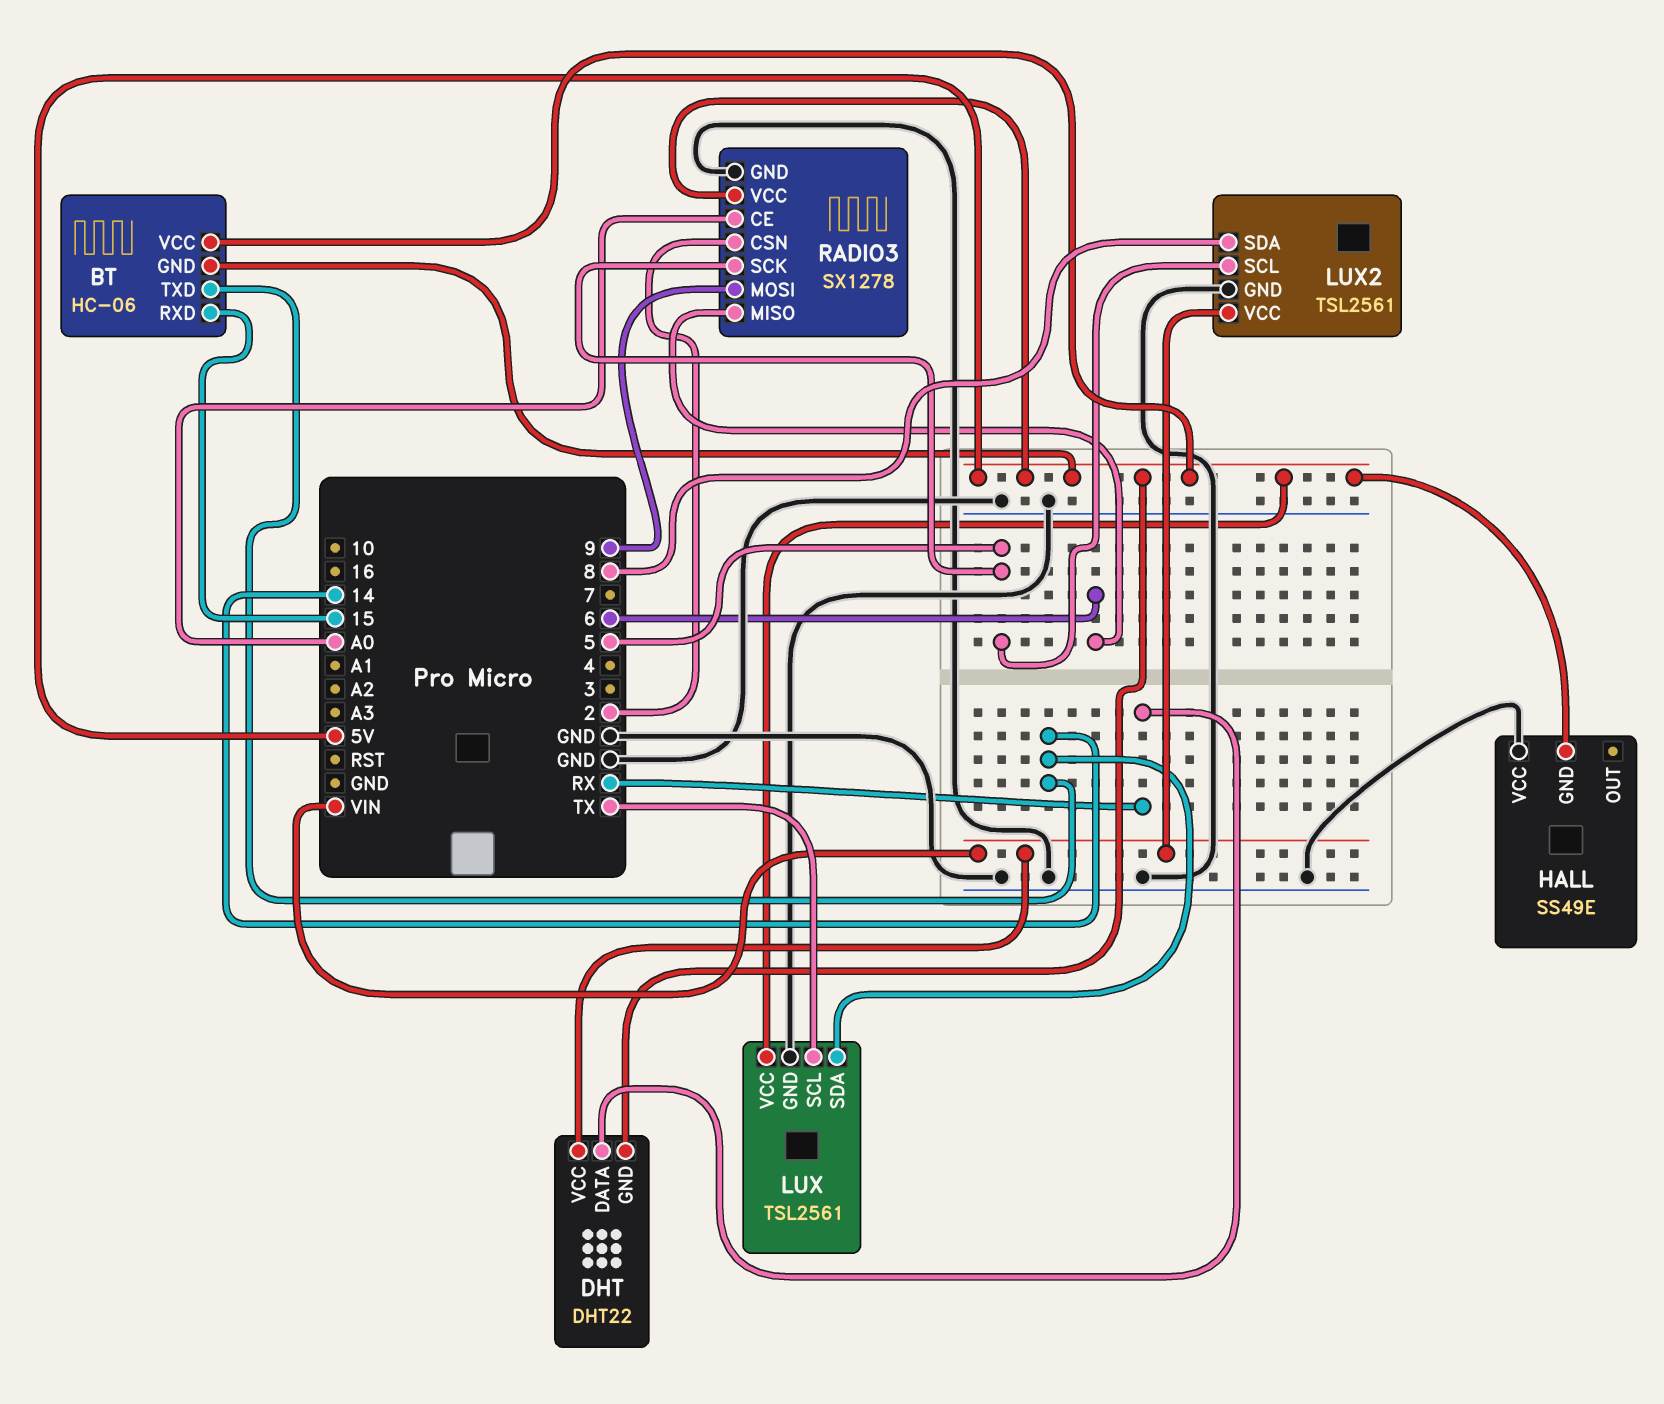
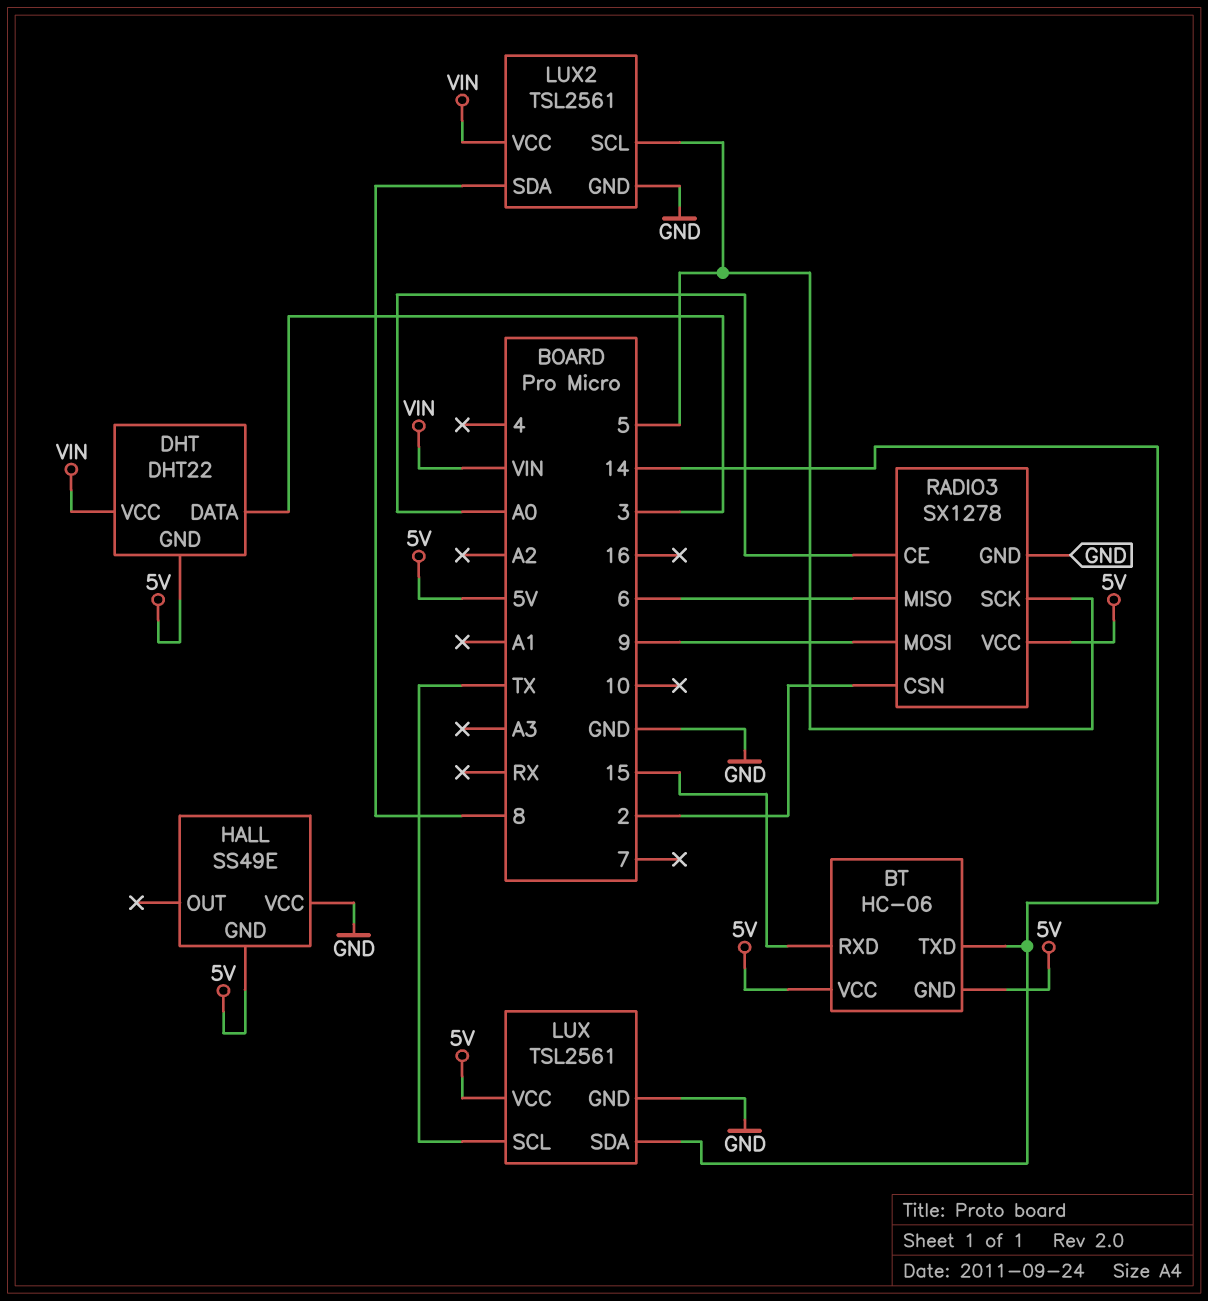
DHT pin DATA: RX -> 3

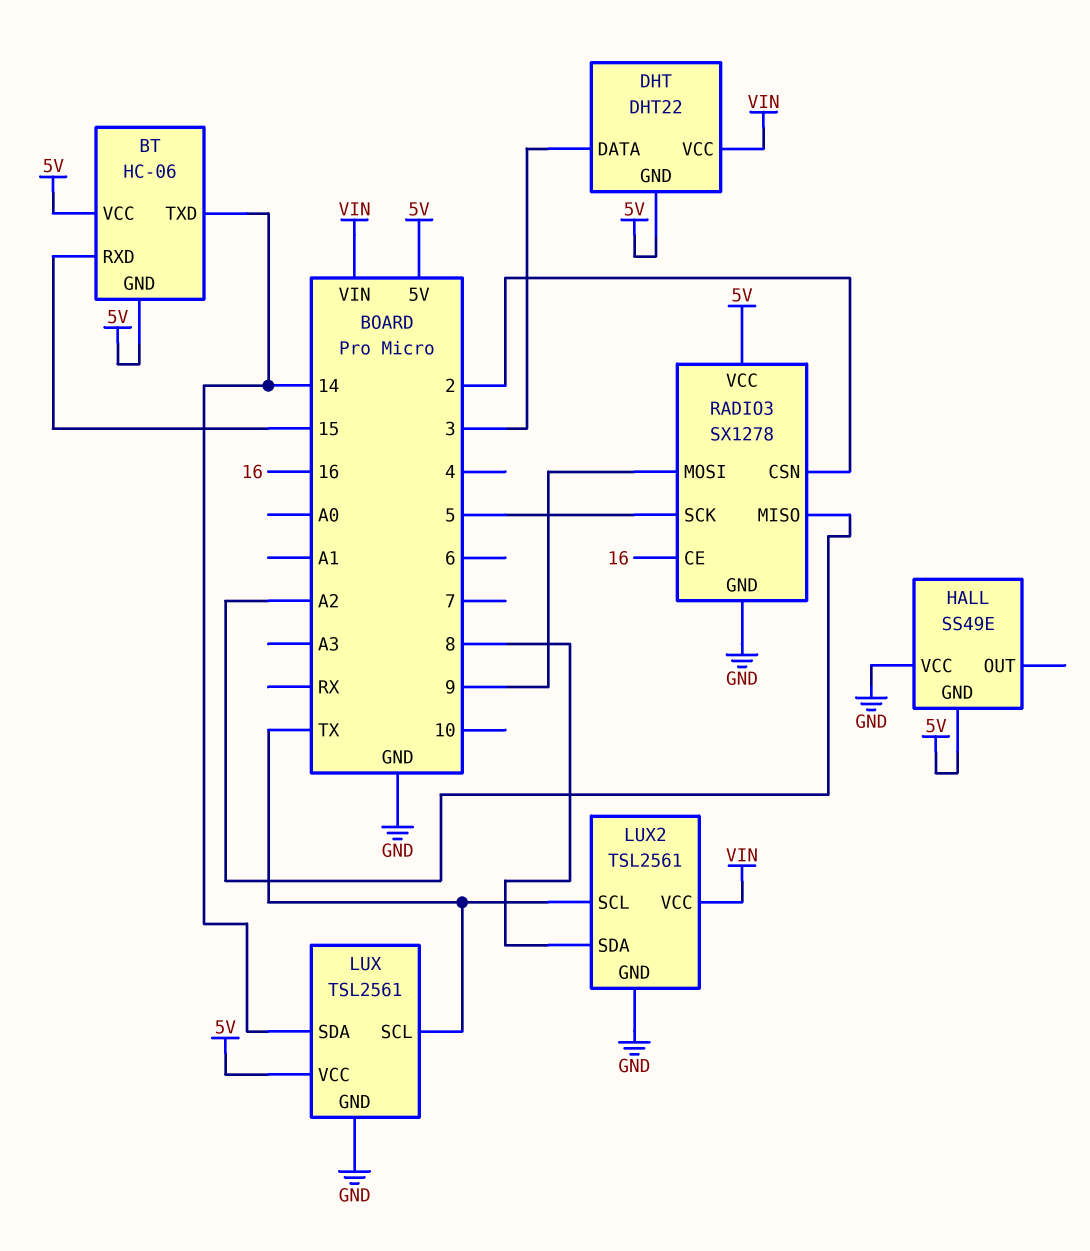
LUX2 pin SCL: 5 -> TX
RADIO3 pin CE: A0 -> 16
RADIO3 pin MISO: 6 -> A2

